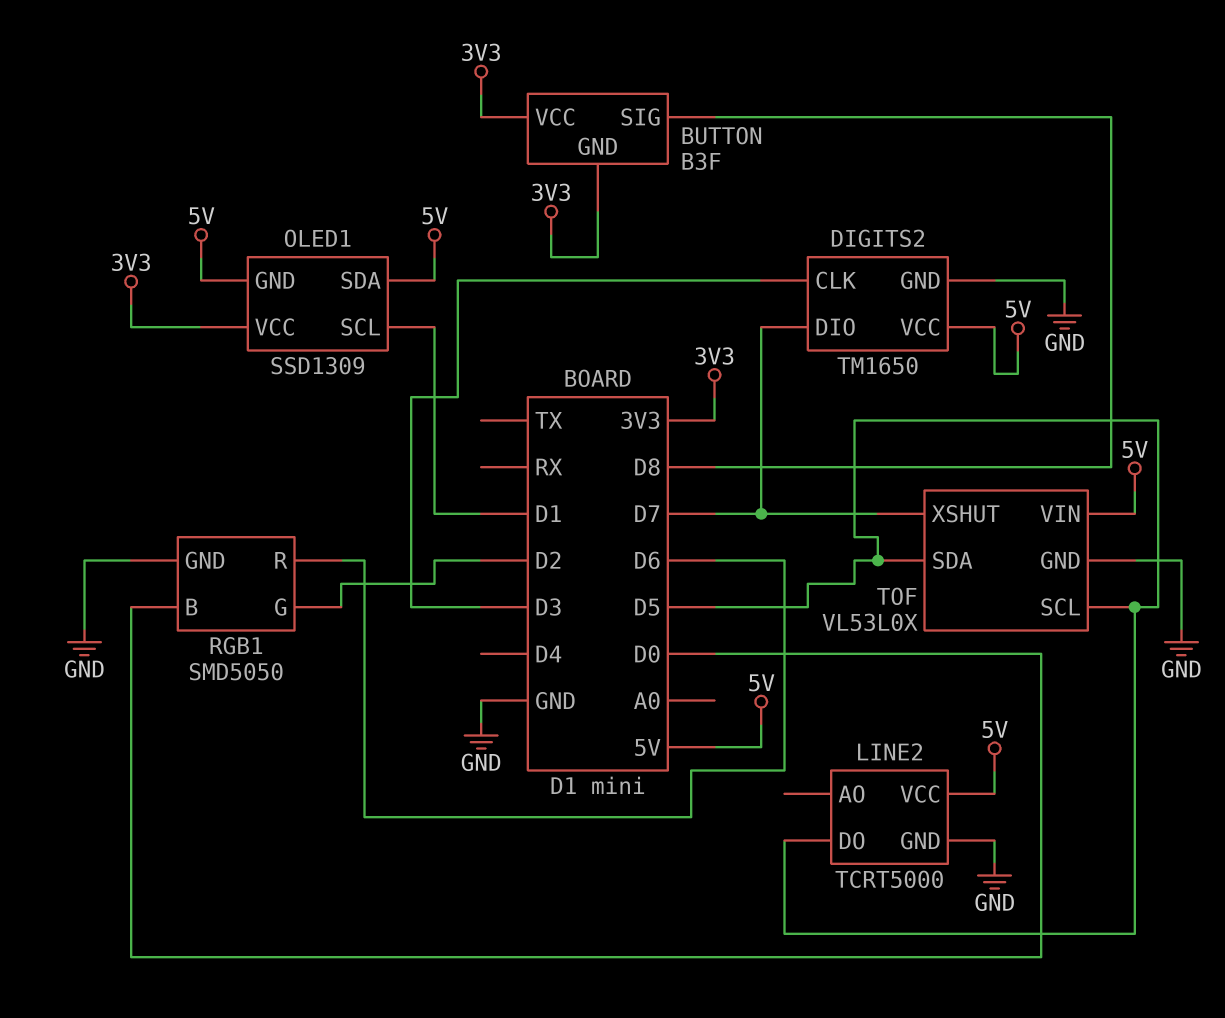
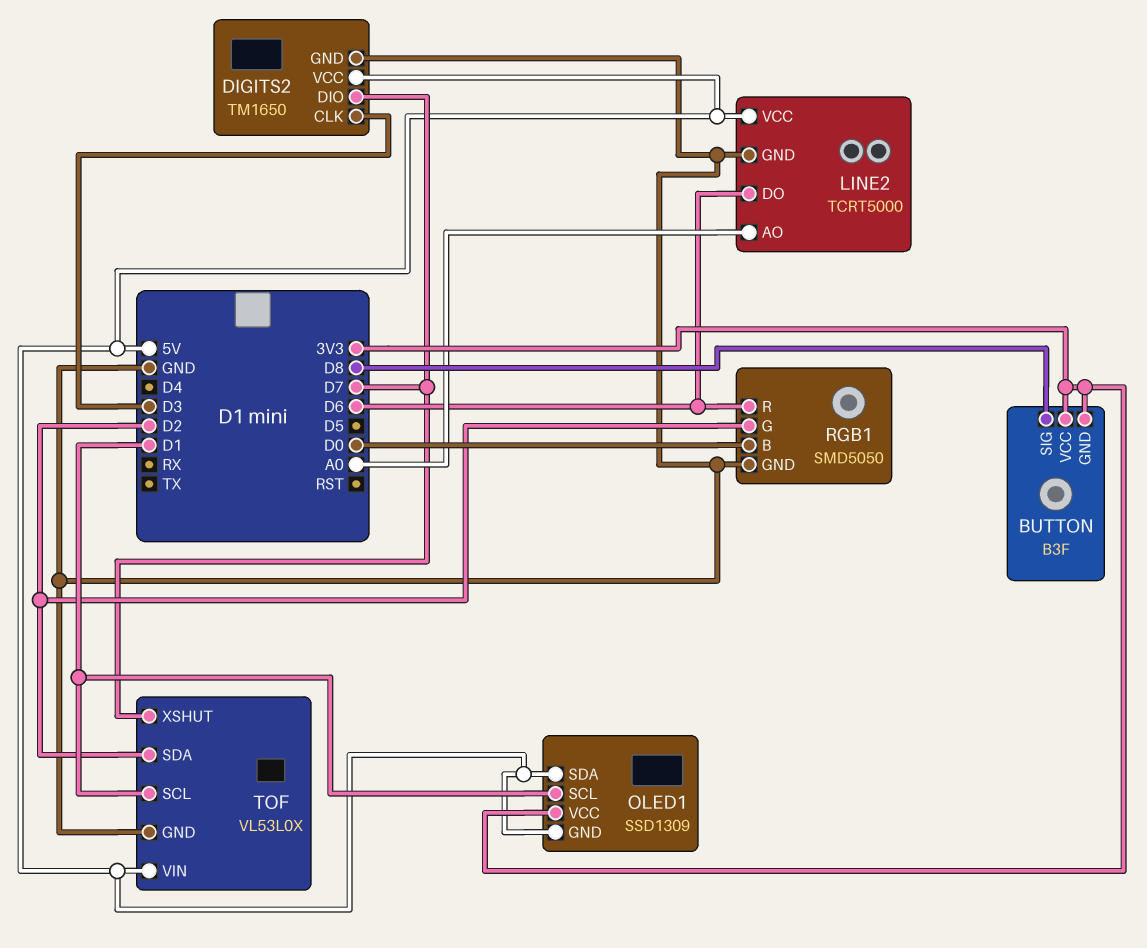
LINE2 pin AO: none -> A0
LINE2 pin DO: D5 -> D6
TOF pin SCL: D5 -> D1
TOF pin SDA: D5 -> D2

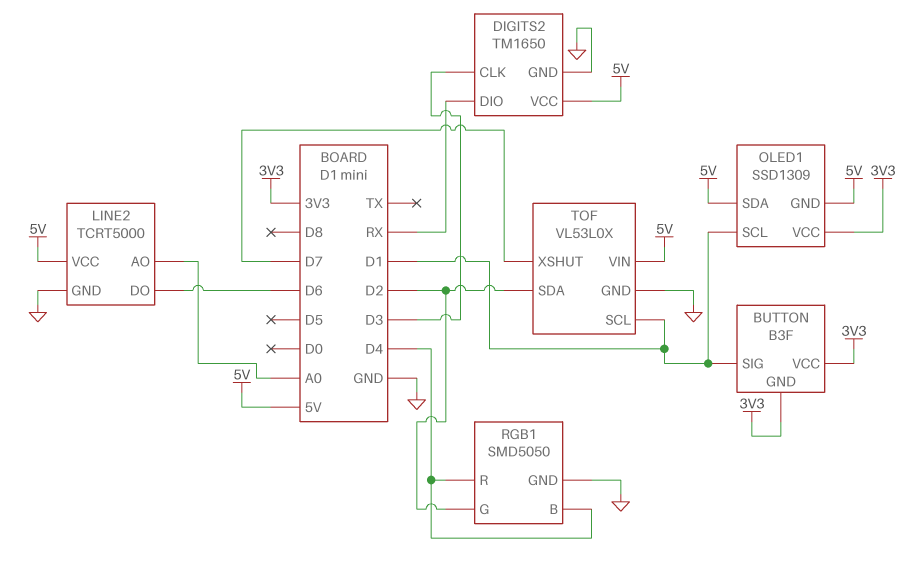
BUTTON pin SIG: D8 -> D1
DIGITS2 pin DIO: D7 -> RX
RGB1 pin B: D0 -> D4
RGB1 pin R: D6 -> D4

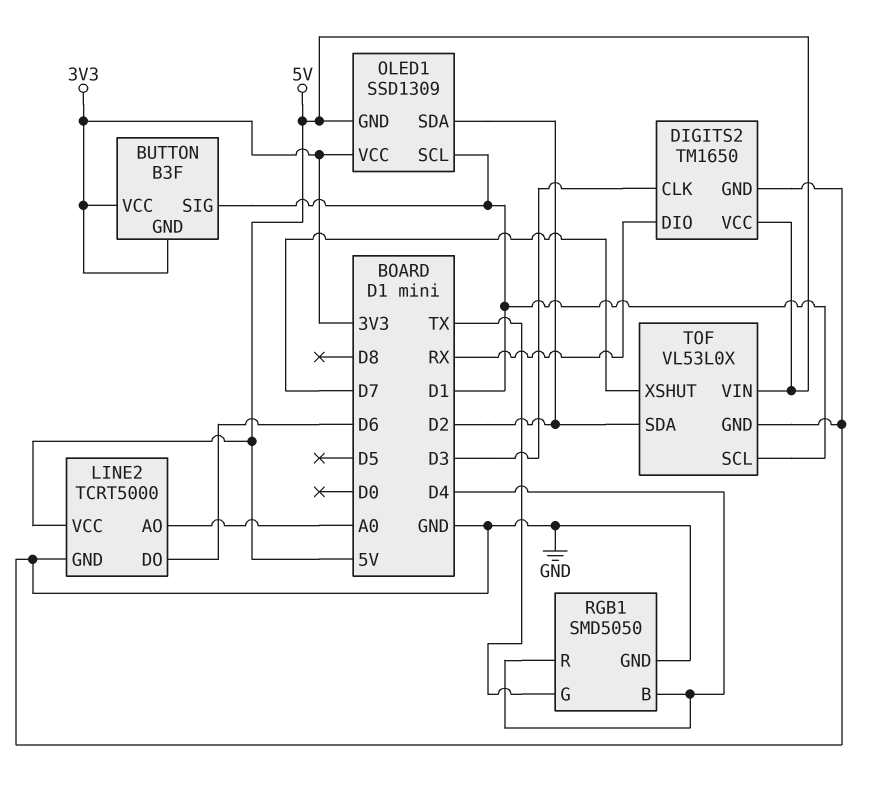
OLED1 pin SDA: 5V -> D2
RGB1 pin G: D2 -> TX

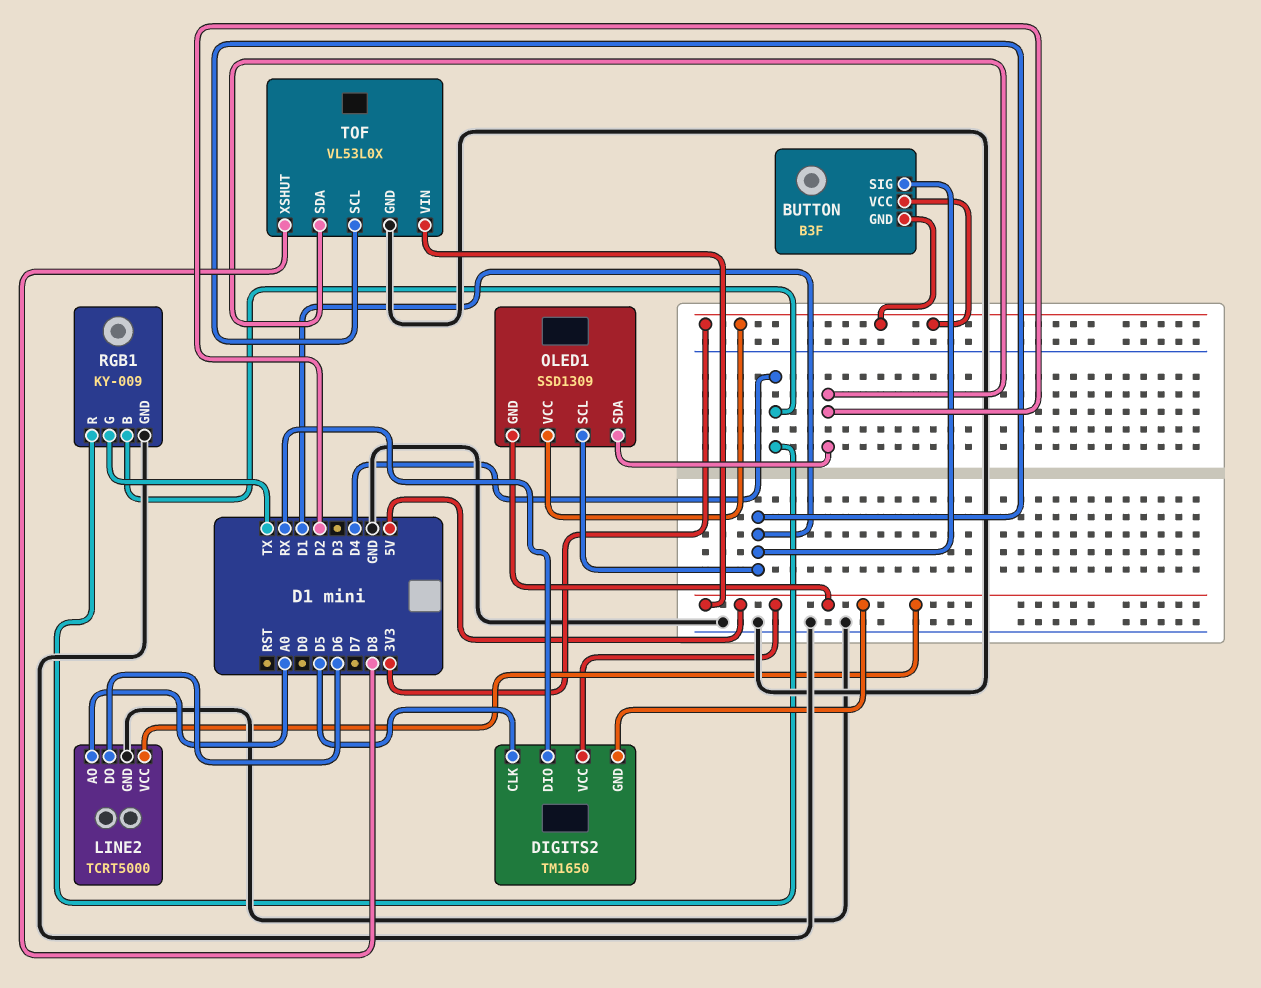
DIGITS2 pin CLK: D3 -> D5
DIGITS2 pin GND: GND -> 5V
RGB1: SMD5050 -> KY-009
TOF pin XSHUT: D7 -> D8

